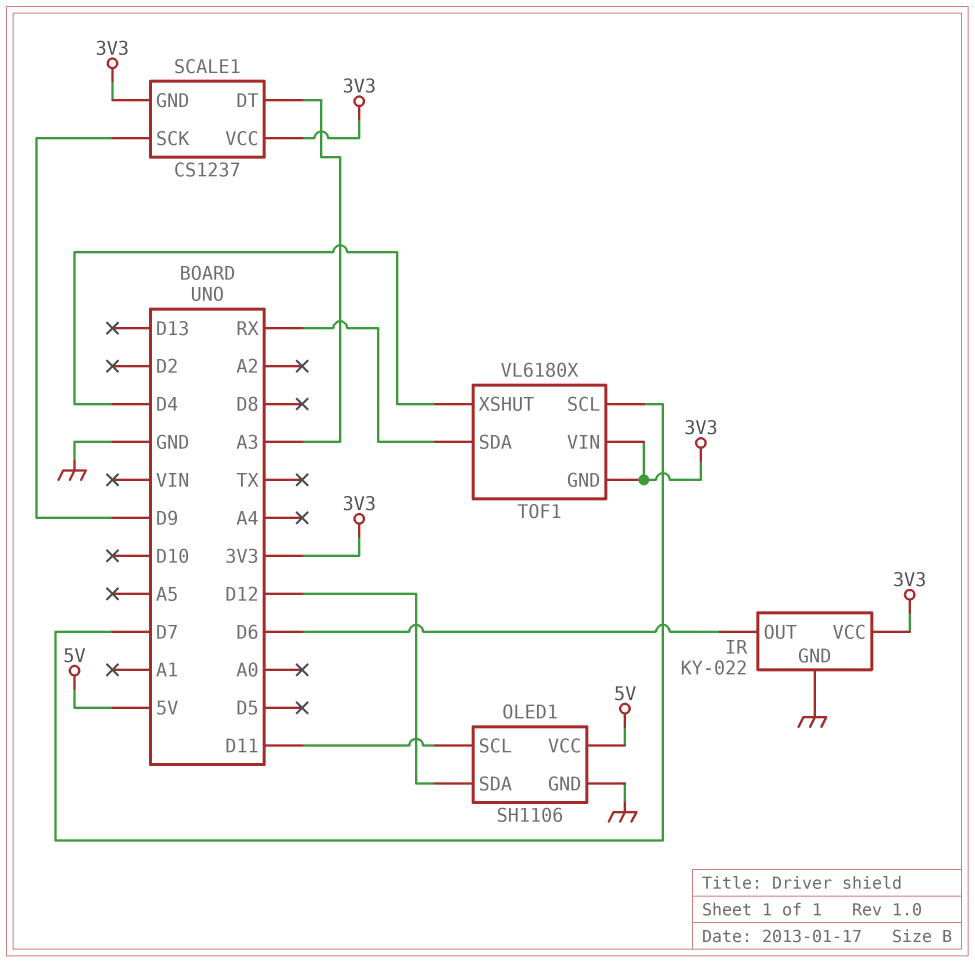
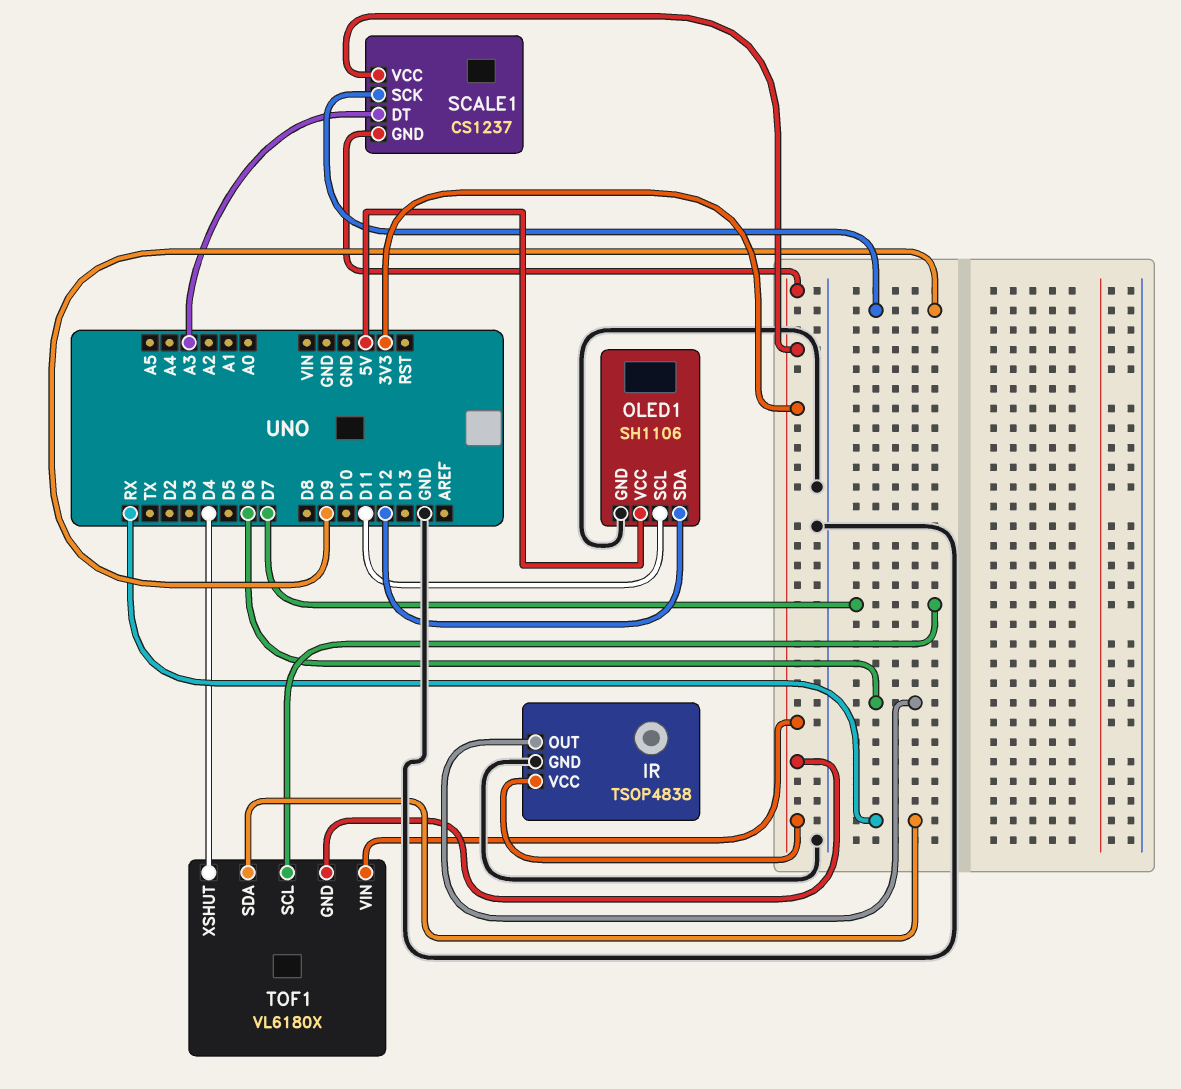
IR: KY-022 -> TSOP4838

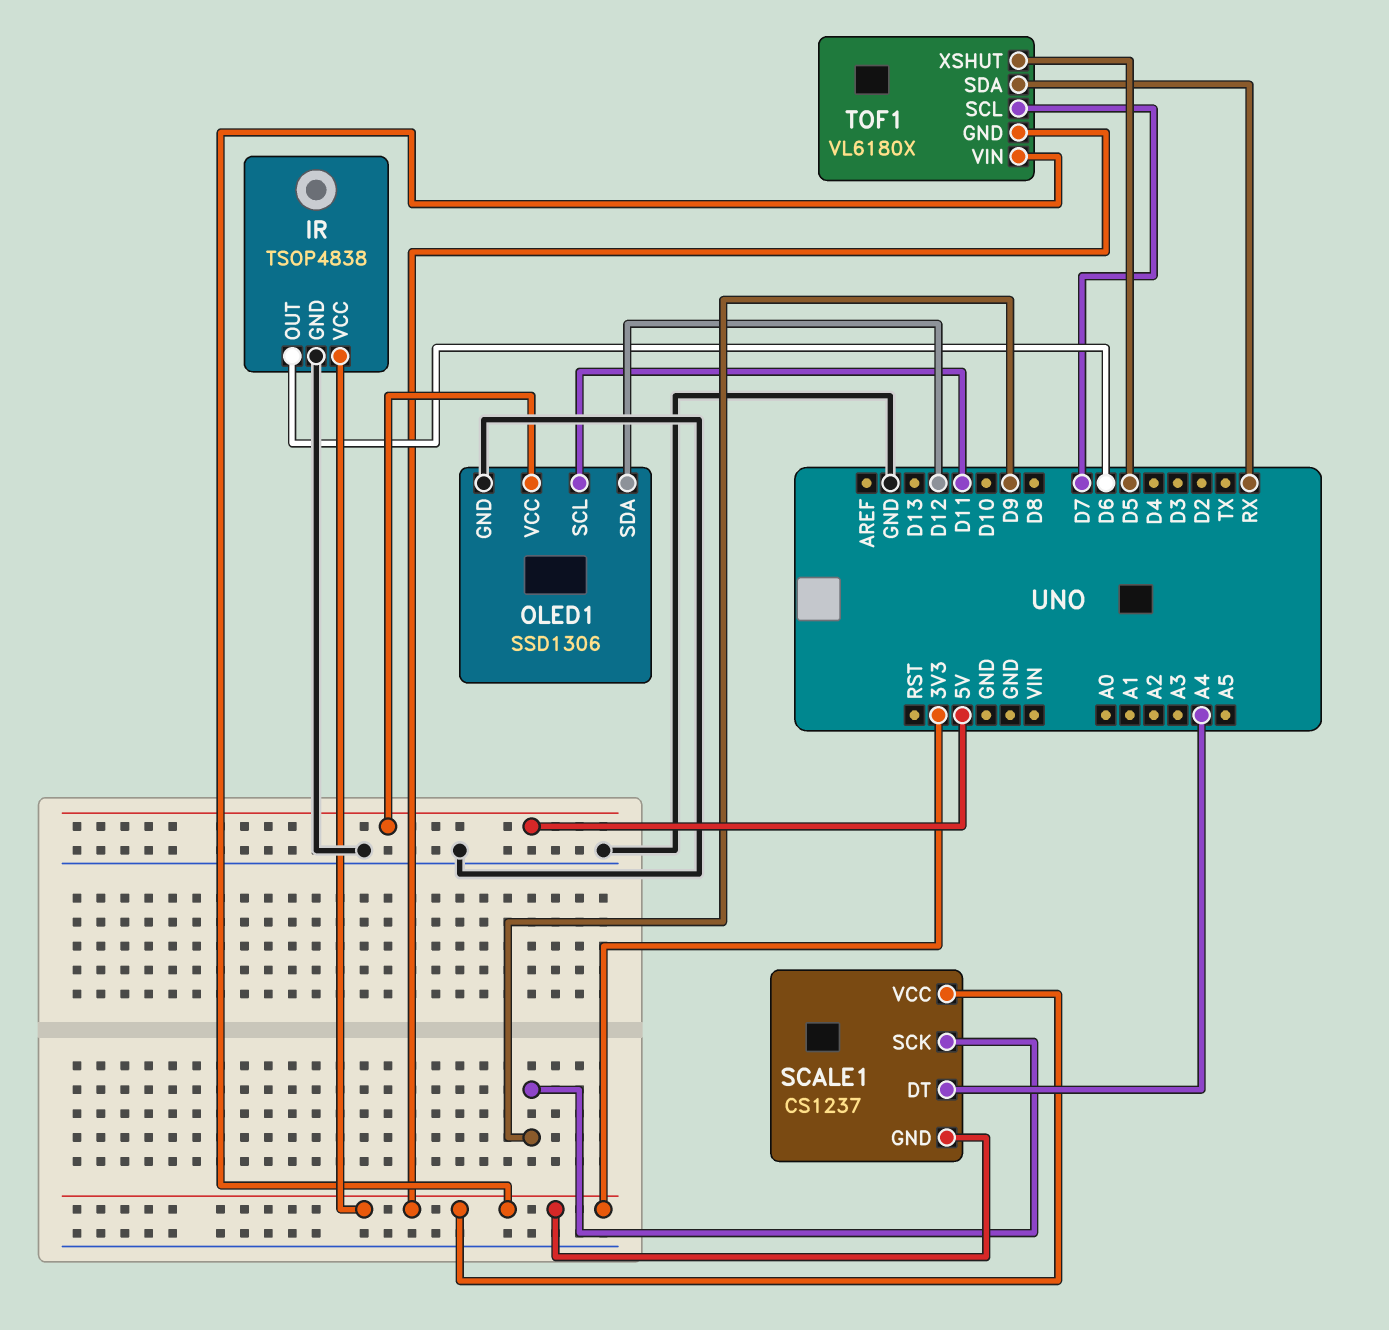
OLED1: SH1106 -> SSD1306
SCALE1 pin DT: A3 -> A4
TOF1 pin XSHUT: D4 -> D5

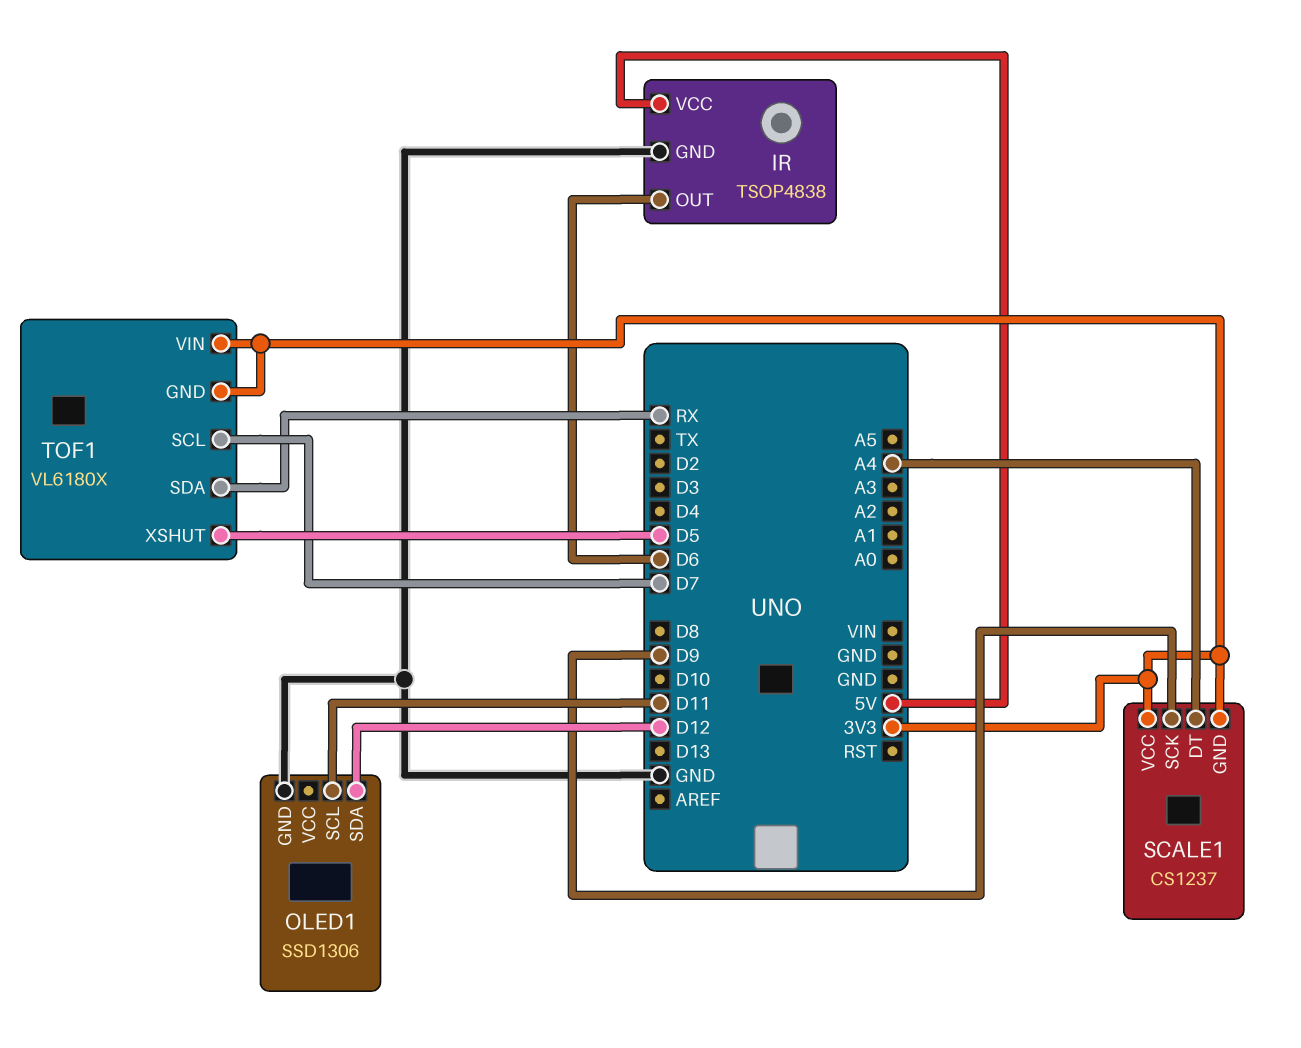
IR pin VCC: 3V3 -> 5V
OLED1 pin VCC: 5V -> none

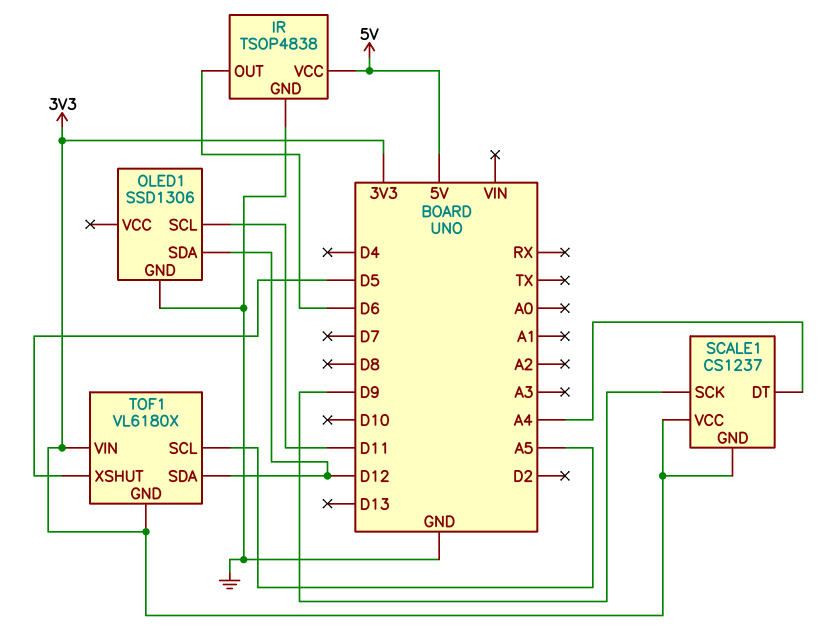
TOF1 pin SCL: D7 -> A5
TOF1 pin SDA: RX -> D12

